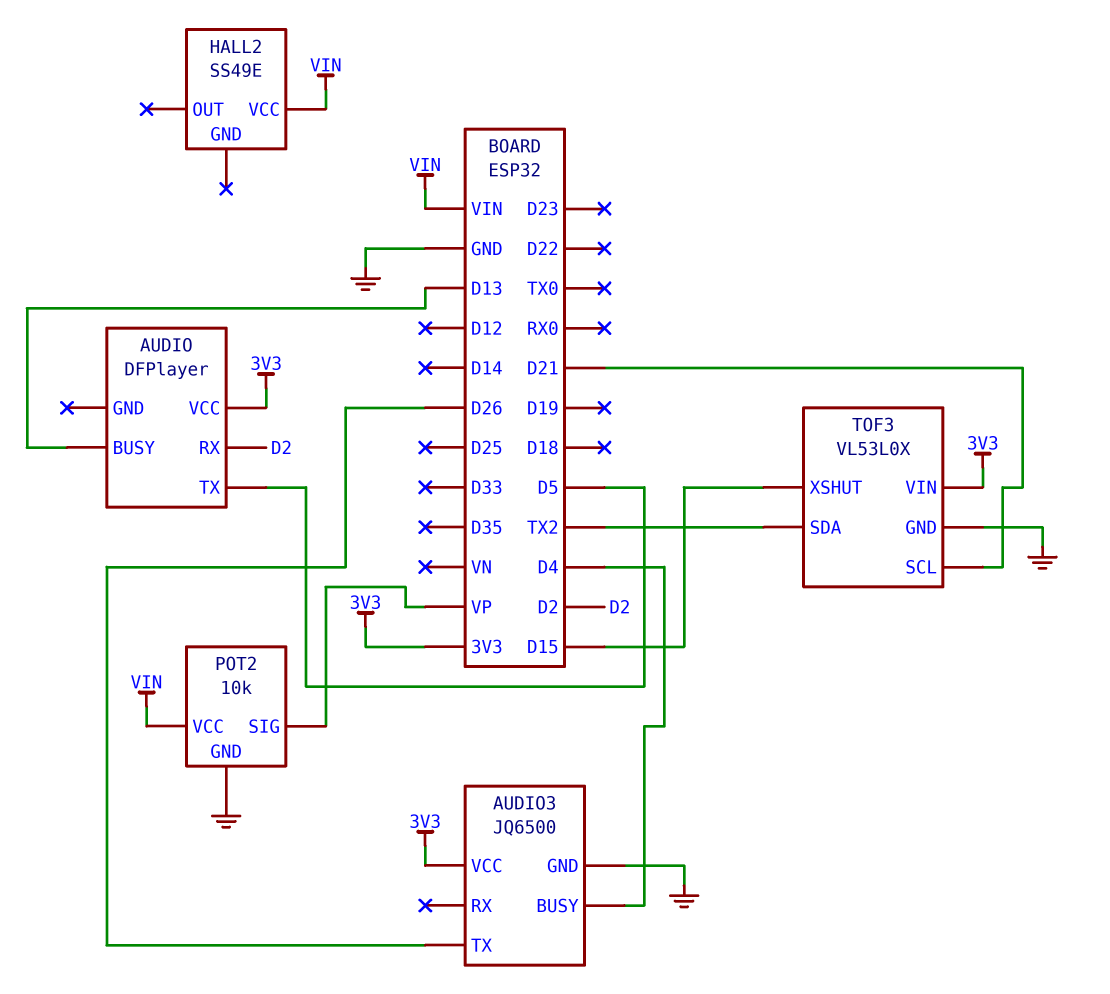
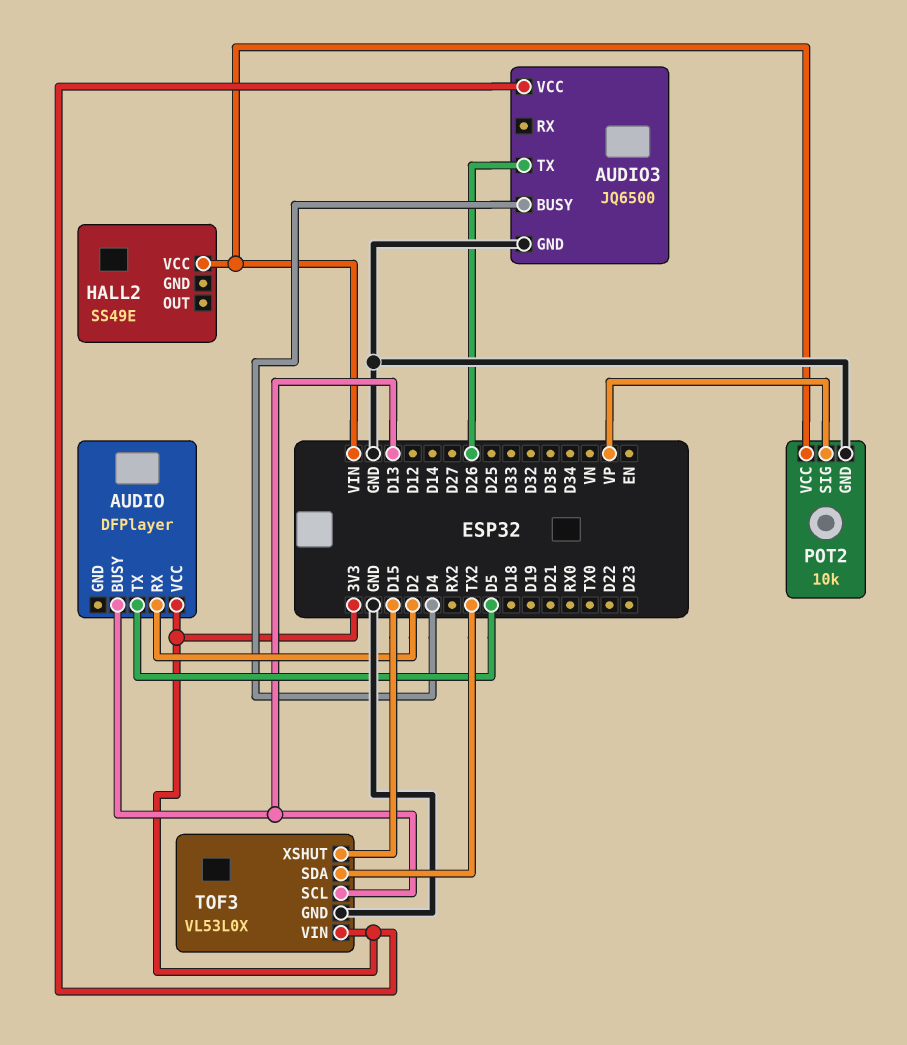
TOF3 pin SCL: D21 -> D13

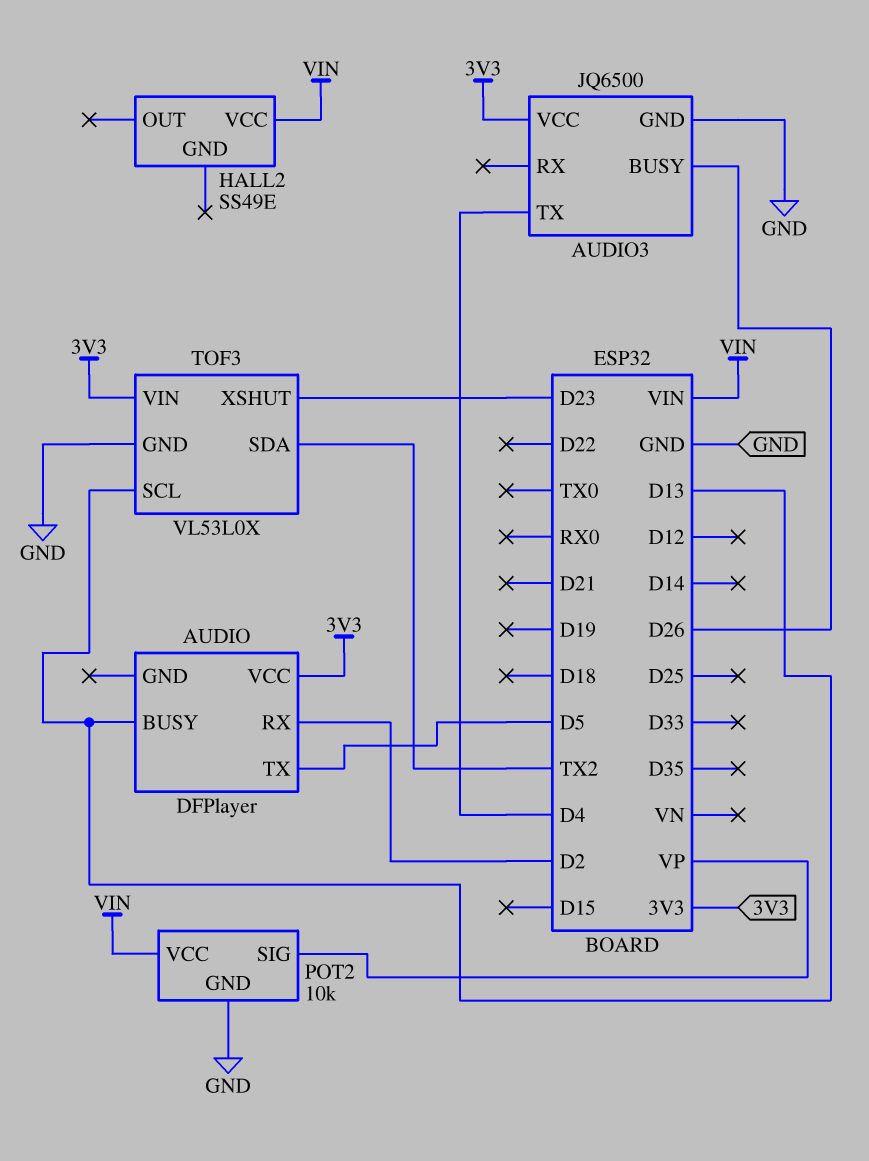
AUDIO3 pin BUSY: D4 -> D26
AUDIO3 pin TX: D26 -> D4
TOF3 pin XSHUT: D15 -> D23

